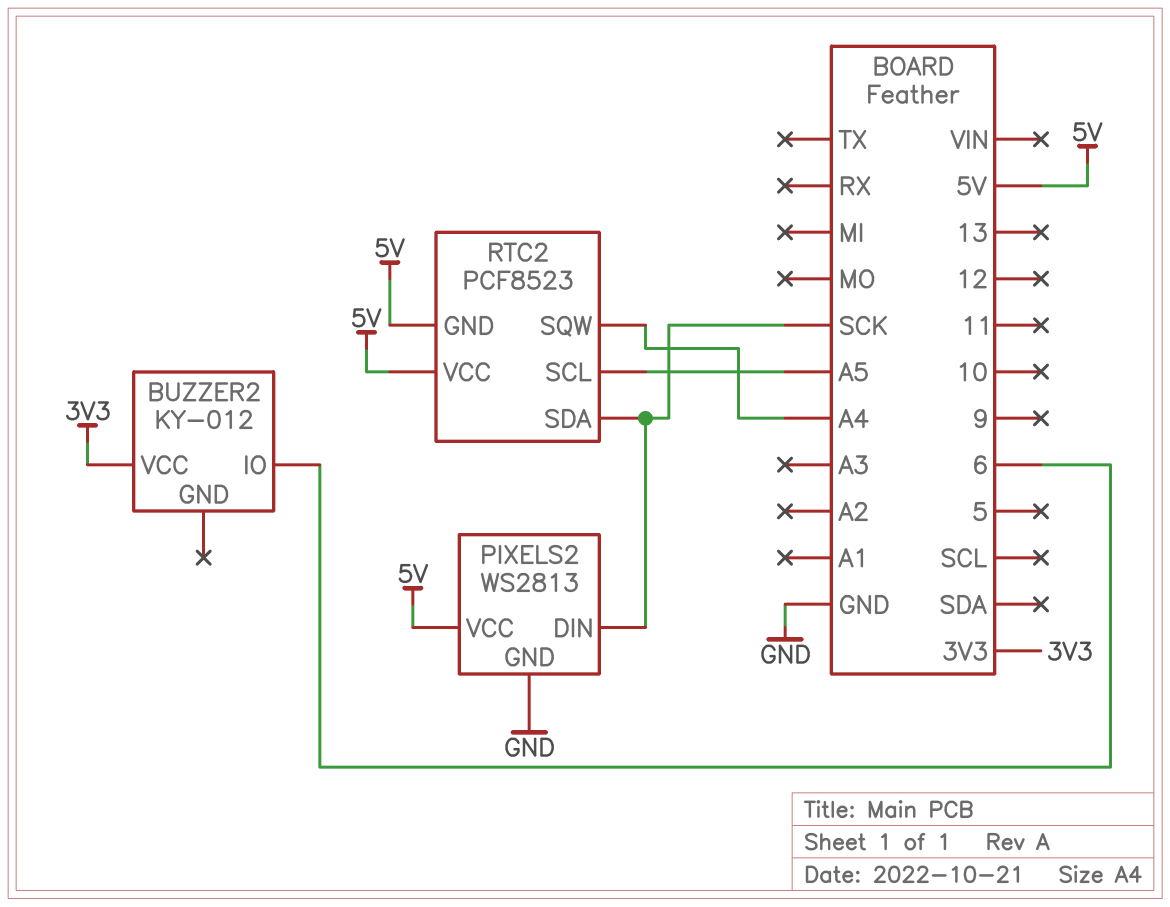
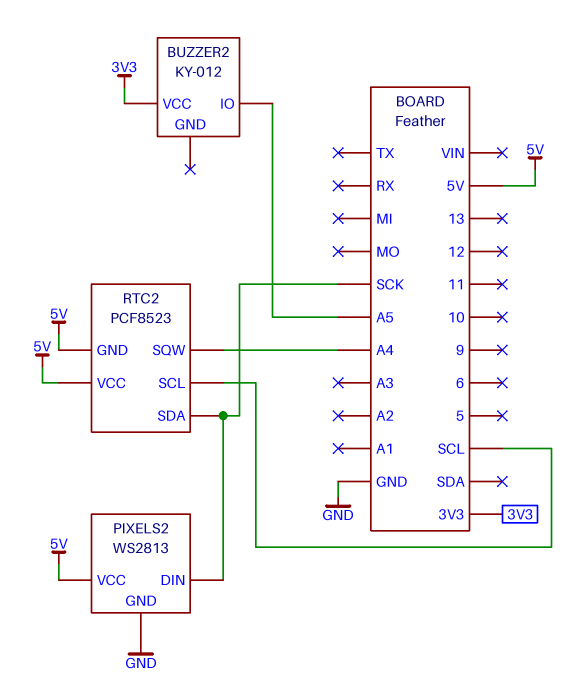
BUZZER2 pin IO: 6 -> A5
RTC2 pin SCL: A5 -> SCL

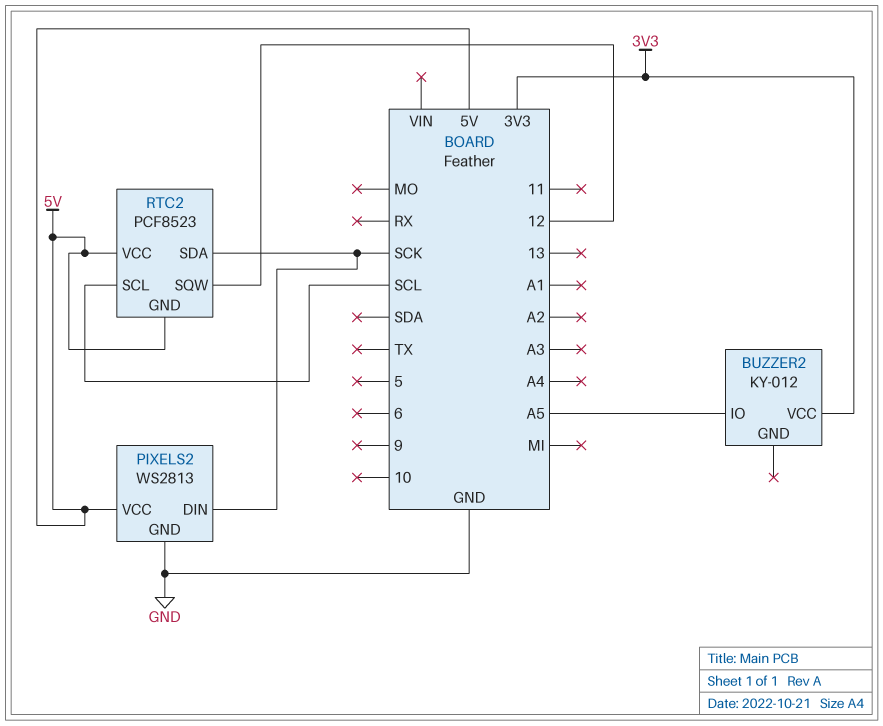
RTC2 pin SQW: A4 -> 12

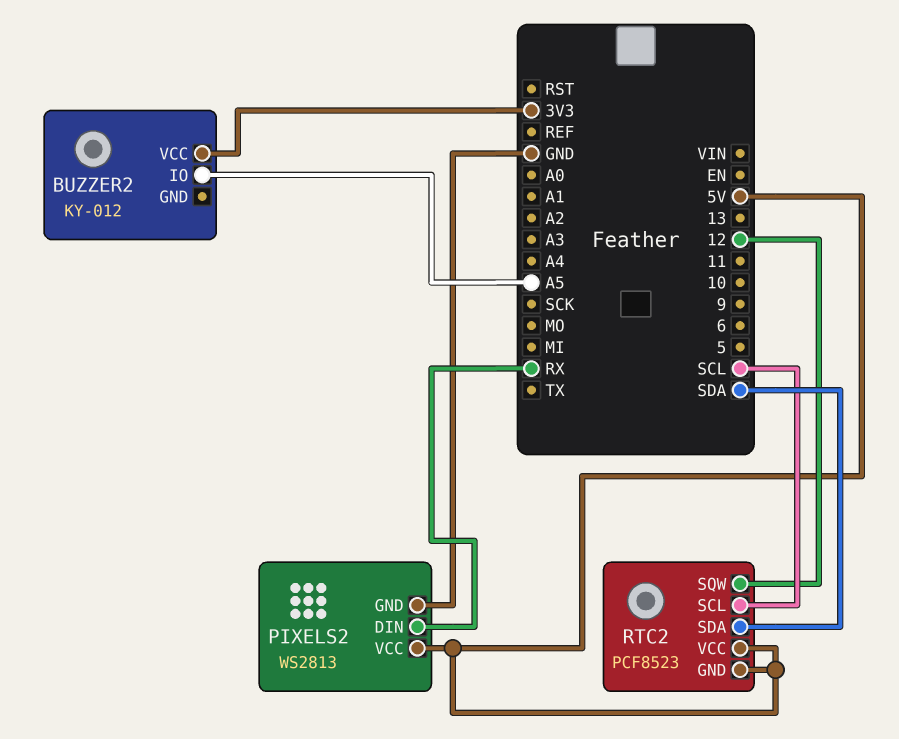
PIXELS2 pin DIN: SCK -> RX
RTC2 pin SDA: SCK -> SDA

